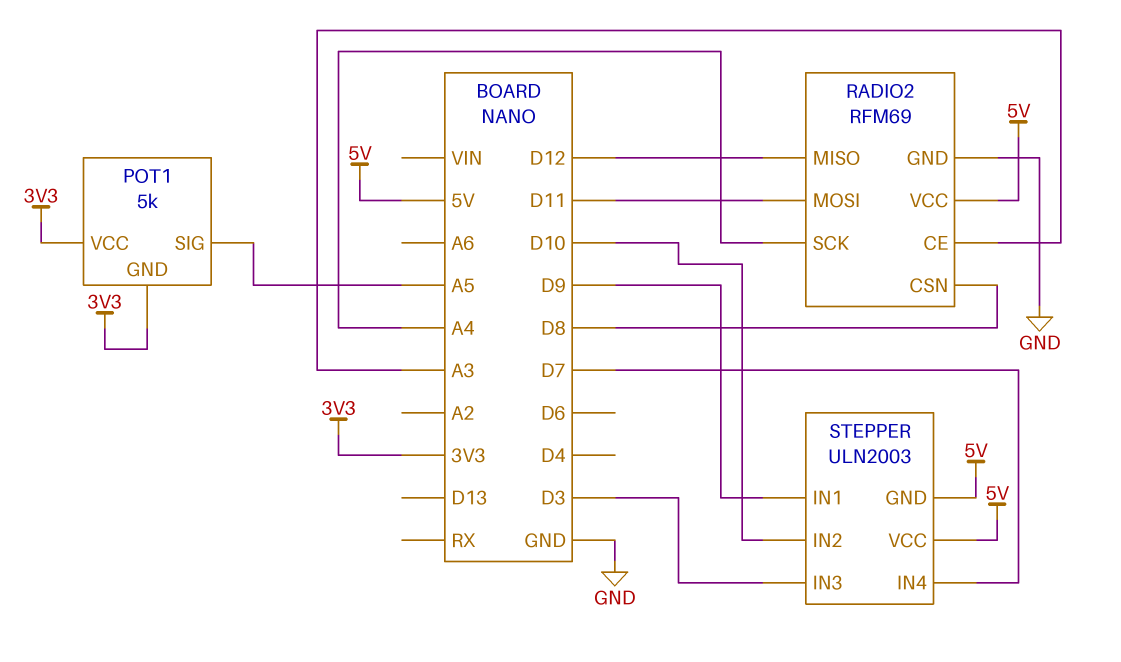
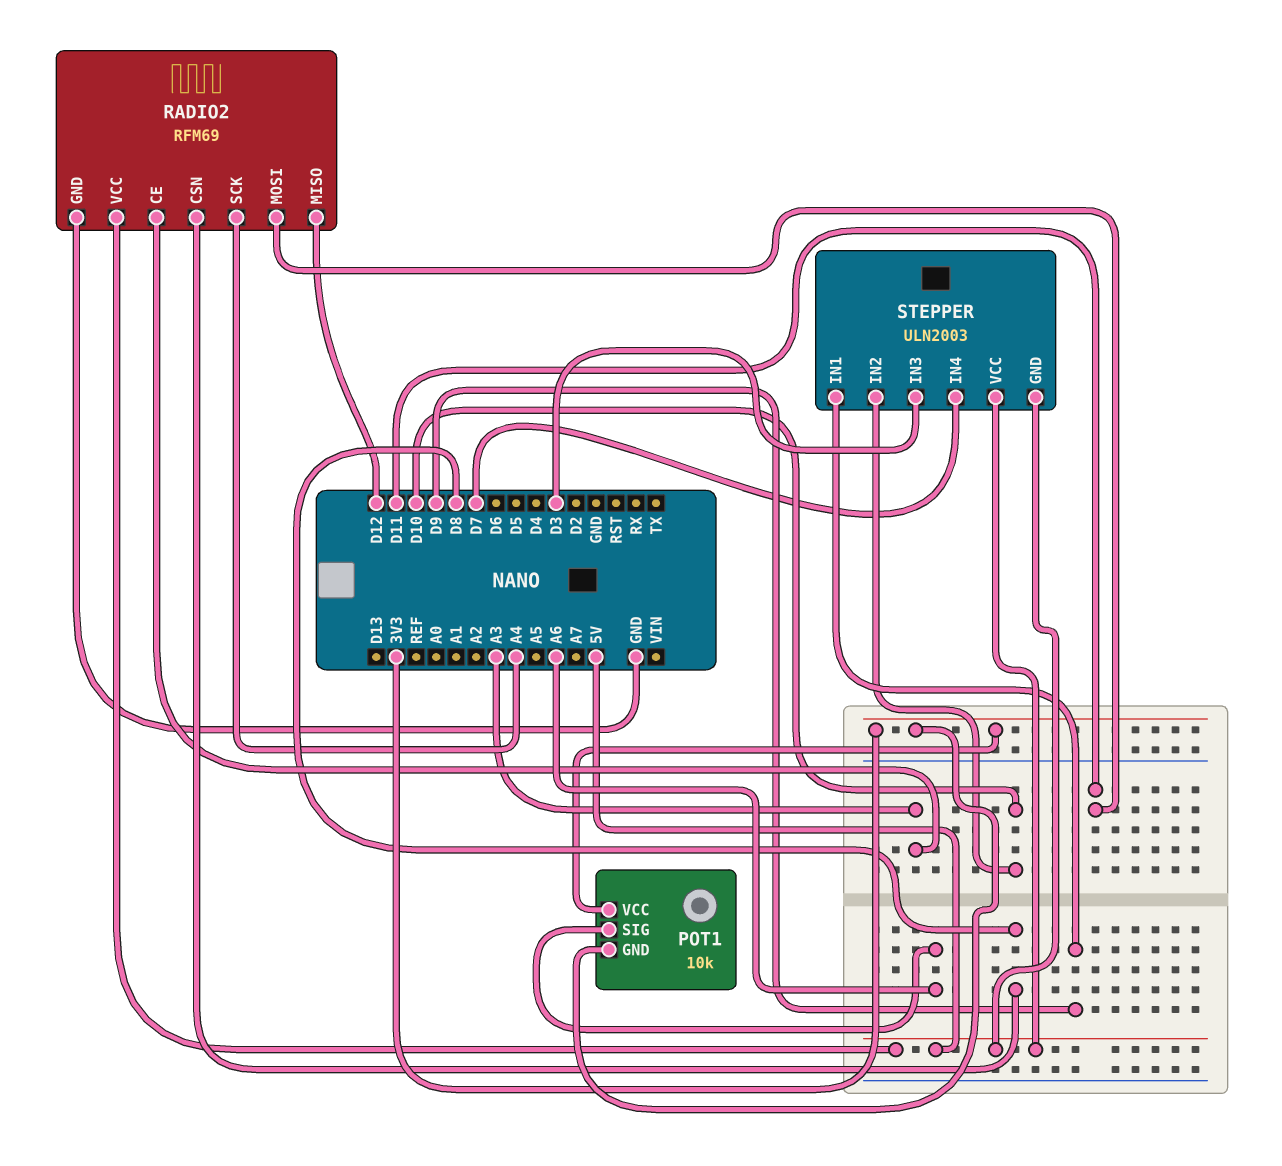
POT1: 5k -> 10k
POT1 pin SIG: A5 -> A6

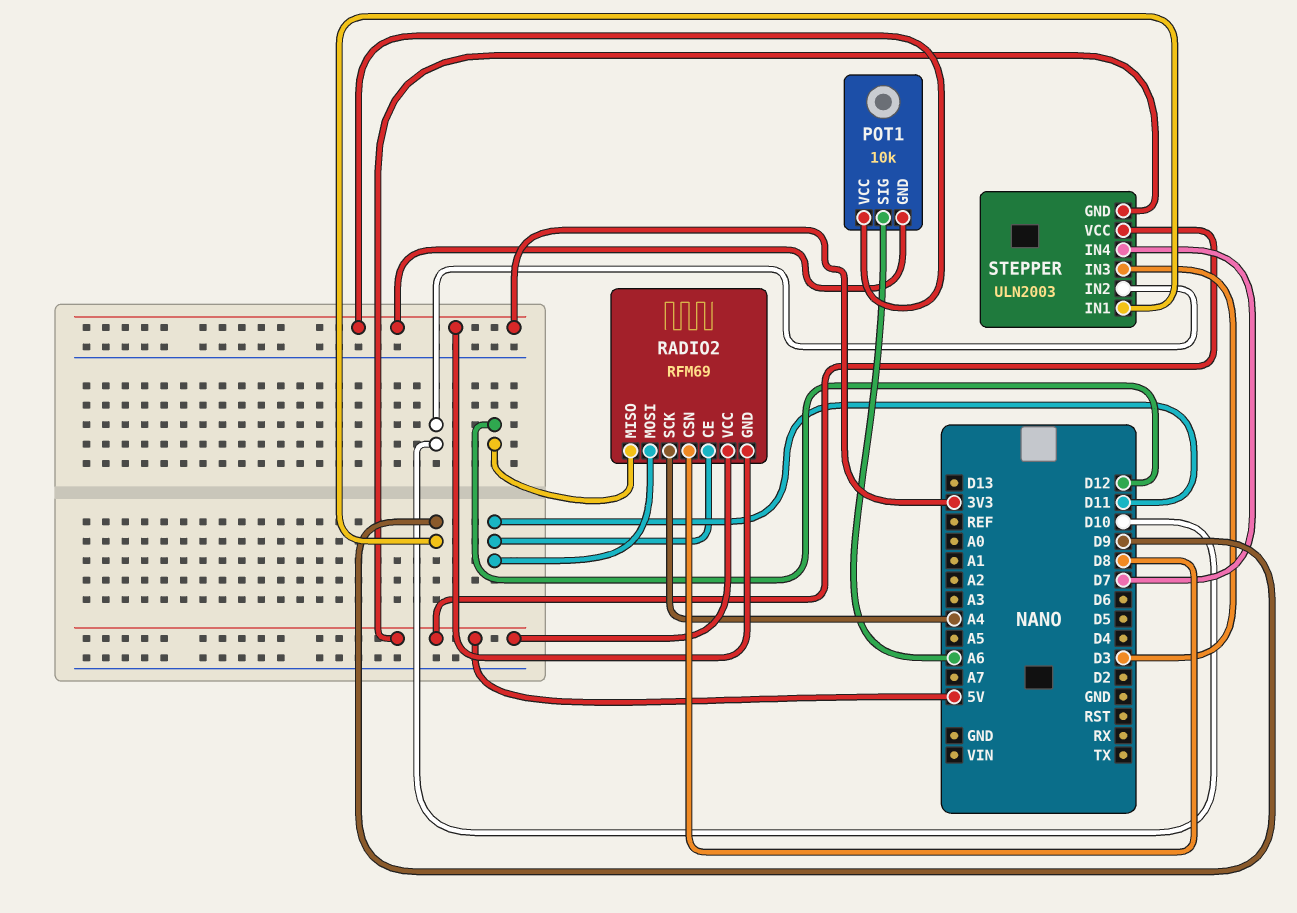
RADIO2 pin CE: A3 -> D11
RADIO2 pin GND: GND -> 3V3

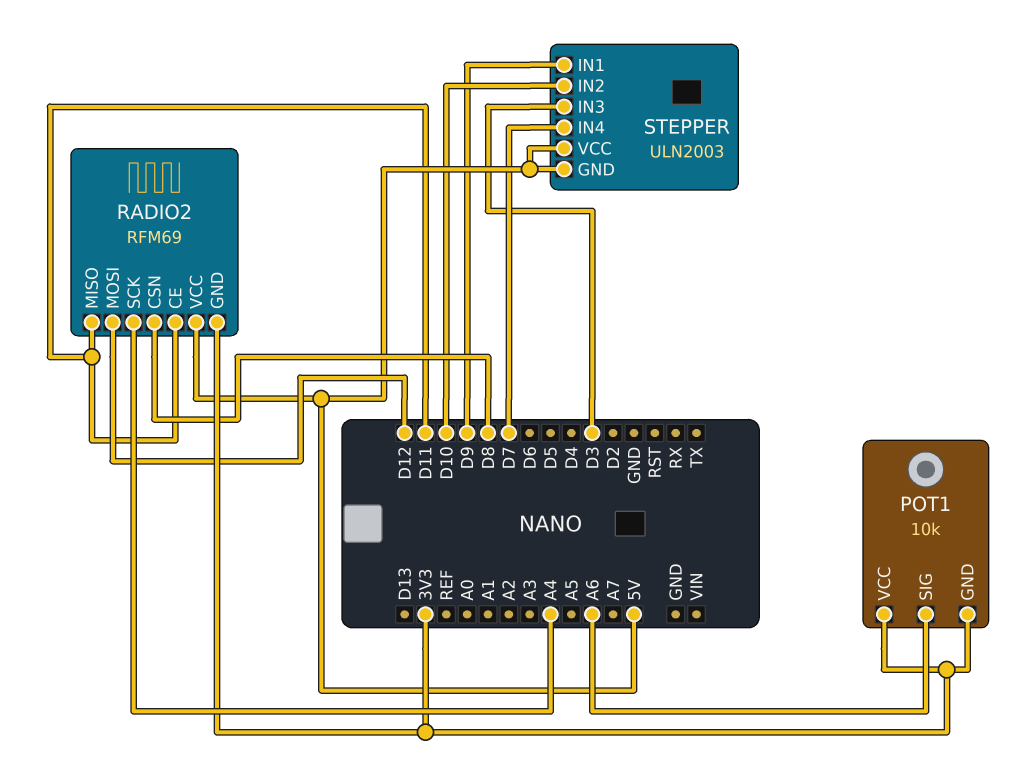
RADIO2 pin MISO: D12 -> D11
RADIO2 pin MOSI: D11 -> D12

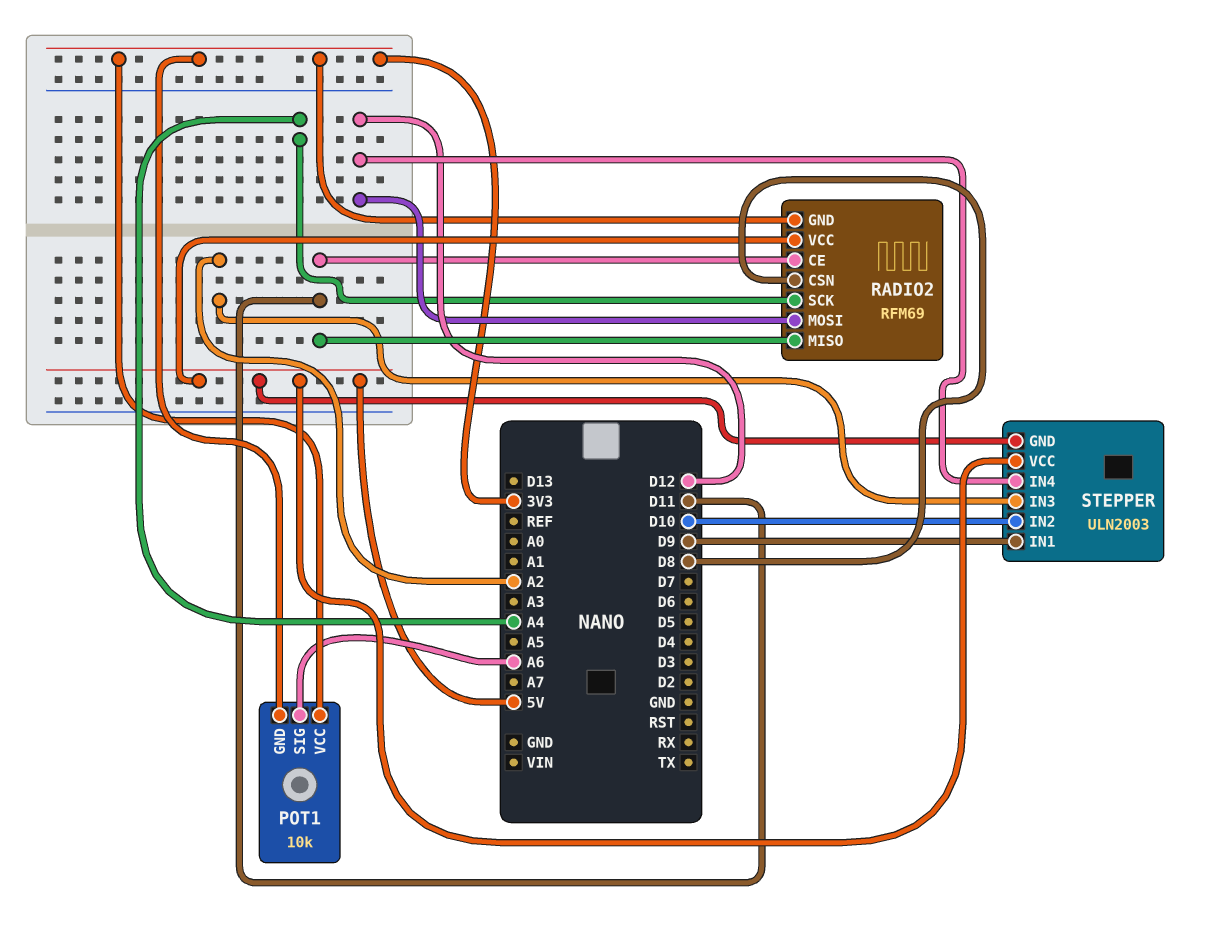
STEPPER pin IN3: D3 -> A2
STEPPER pin IN4: D7 -> D12

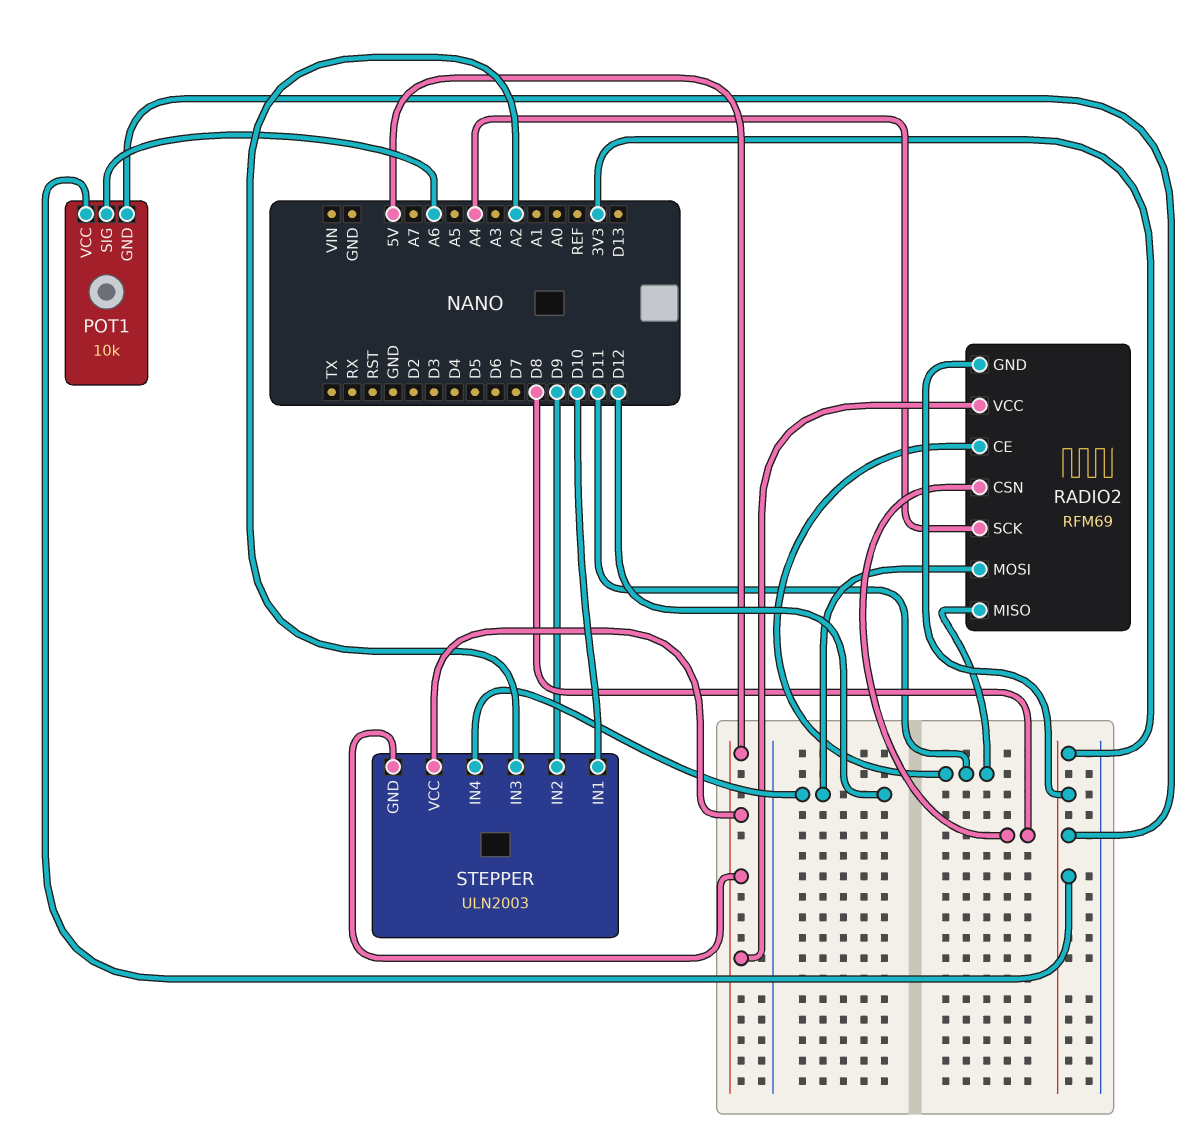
STEPPER pin IN1: D9 -> D10
STEPPER pin IN2: D10 -> D9

